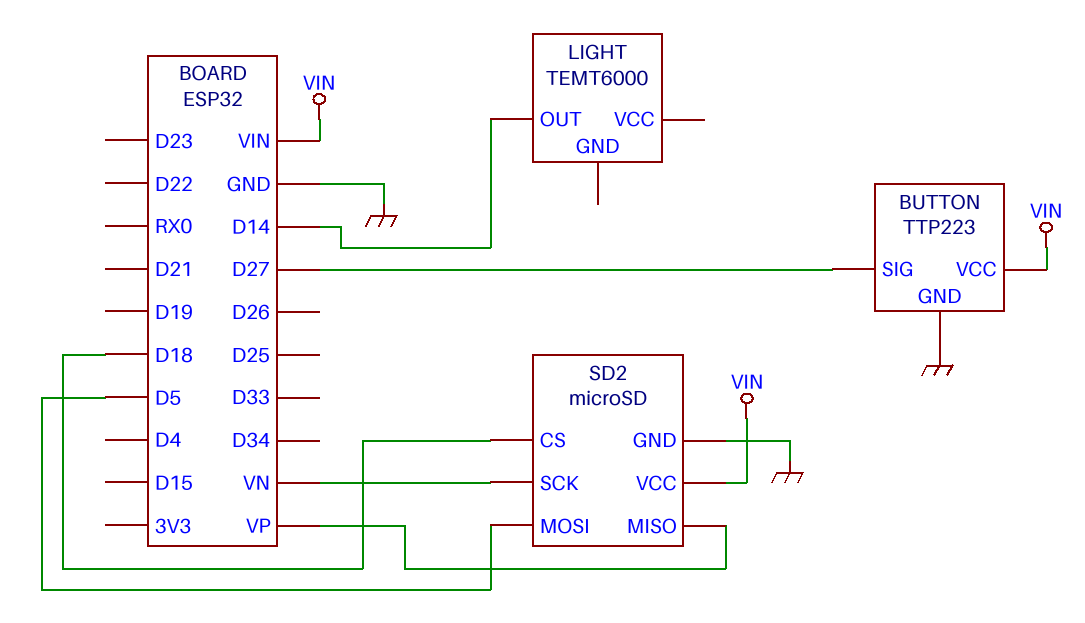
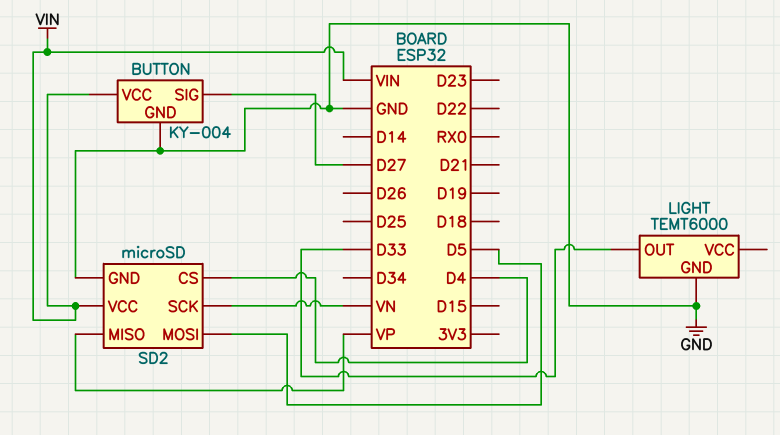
BUTTON: TTP223 -> KY-004
LIGHT pin GND: none -> GND
LIGHT pin OUT: D14 -> D33
SD2 pin CS: D18 -> D4

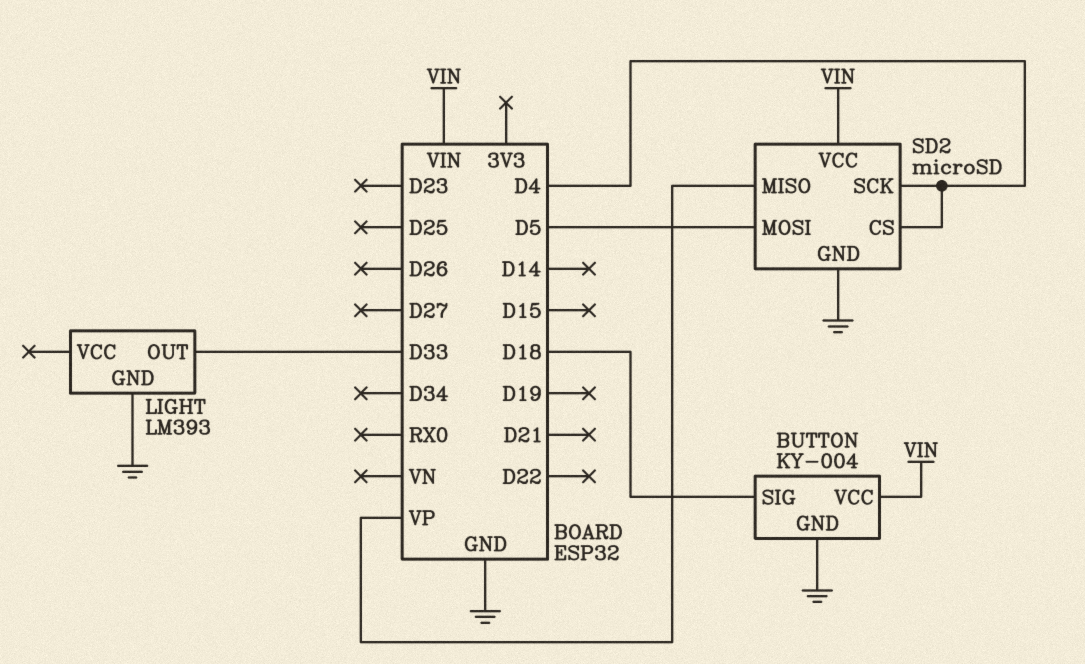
BUTTON pin SIG: D27 -> D18
LIGHT: TEMT6000 -> LM393
SD2 pin SCK: VN -> D4

